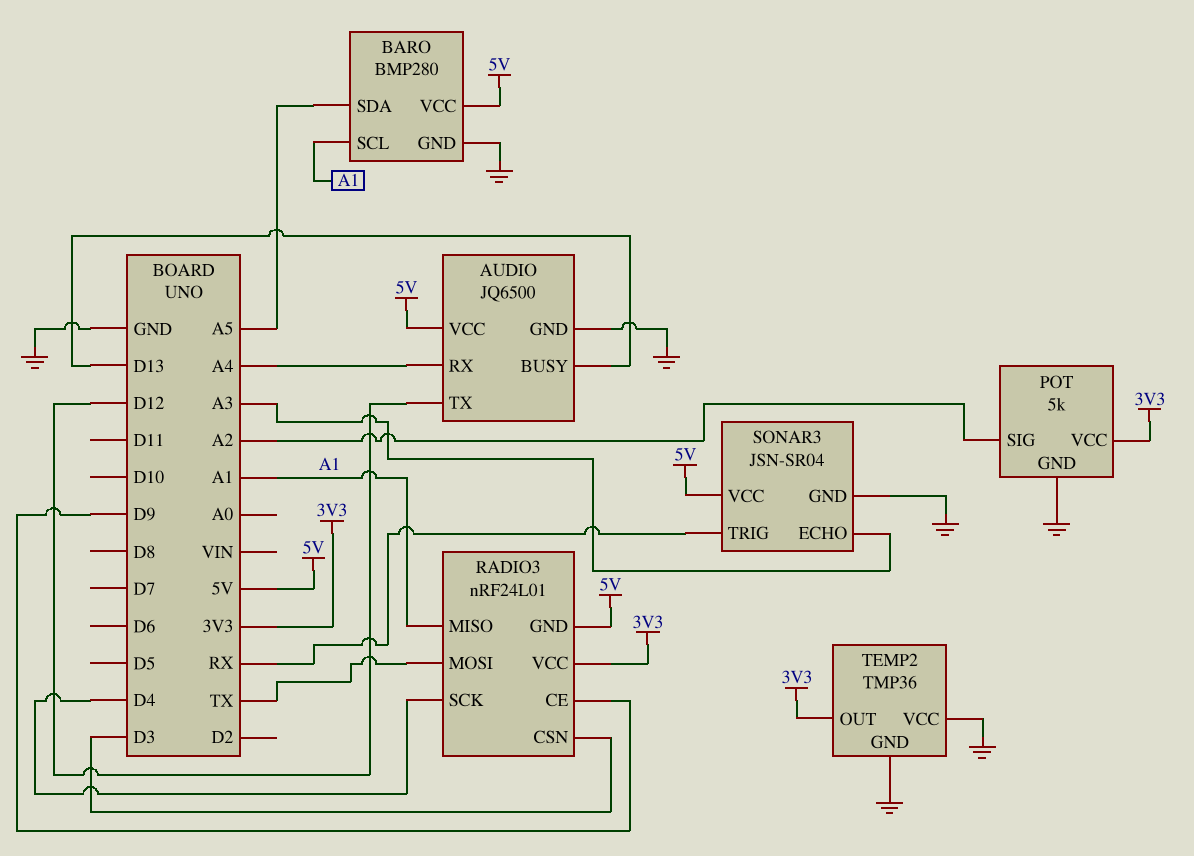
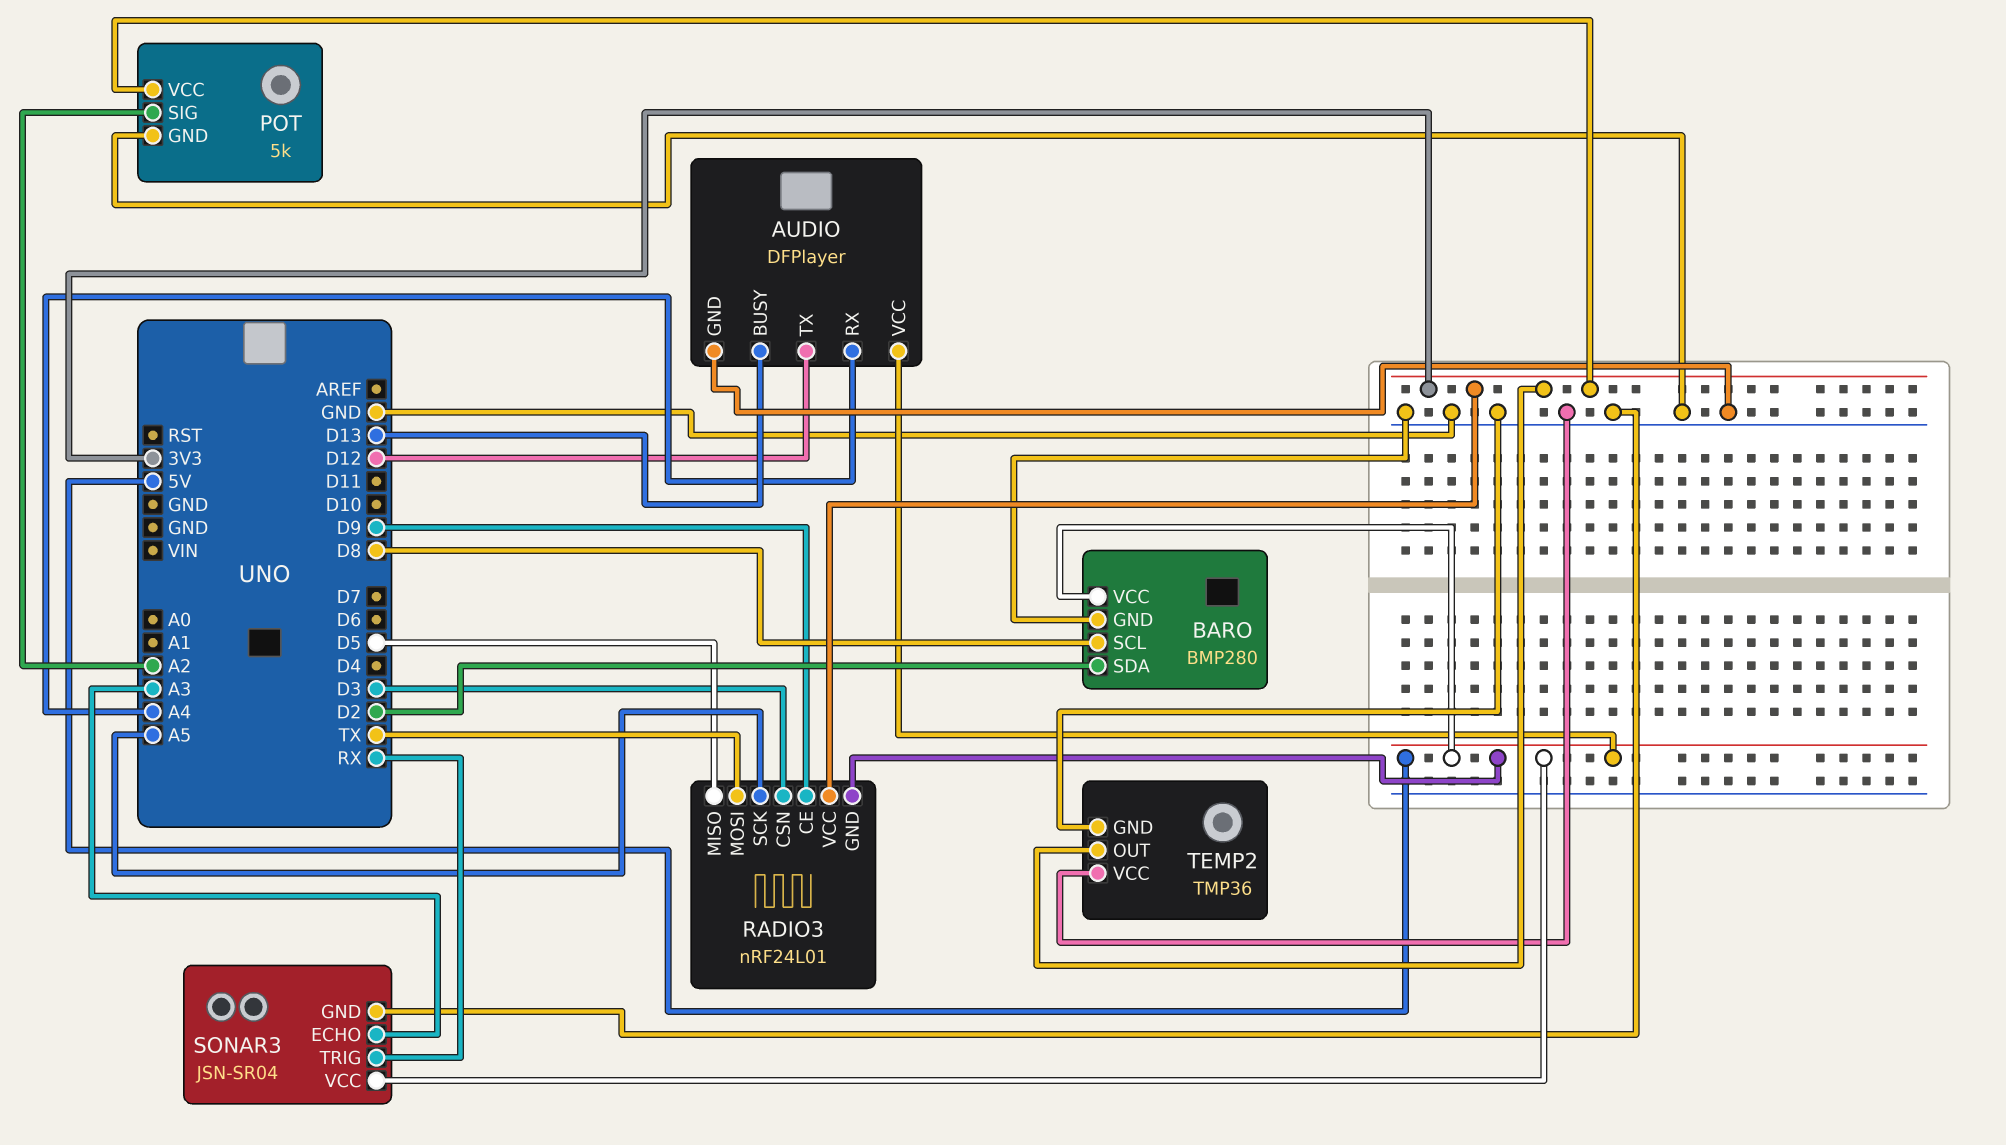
AUDIO: JQ6500 -> DFPlayer
BARO pin SCL: A1 -> D8
BARO pin SDA: A5 -> D2
RADIO3 pin MISO: A1 -> D5
RADIO3 pin SCK: D4 -> A5

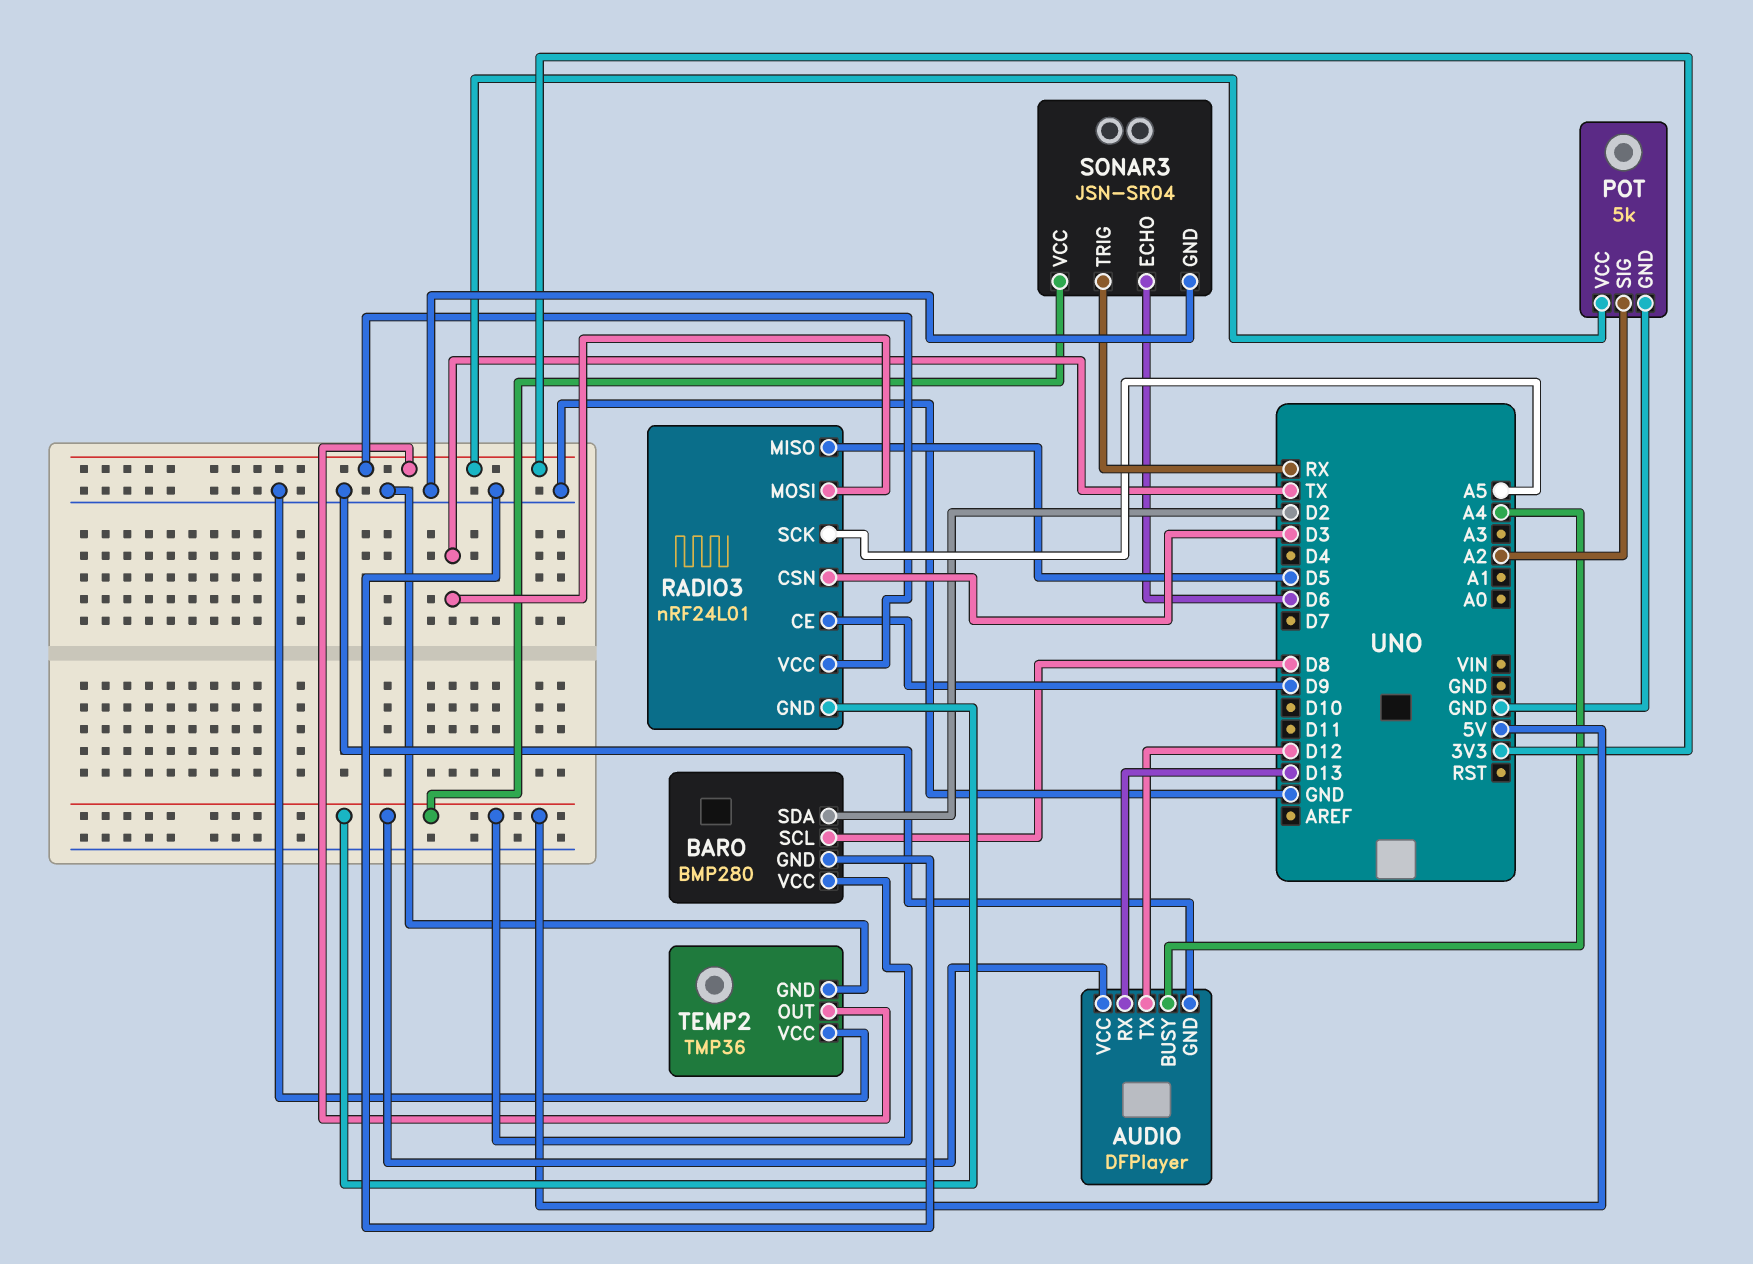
AUDIO pin BUSY: D13 -> A4
AUDIO pin RX: A4 -> D13
SONAR3 pin ECHO: A3 -> D6

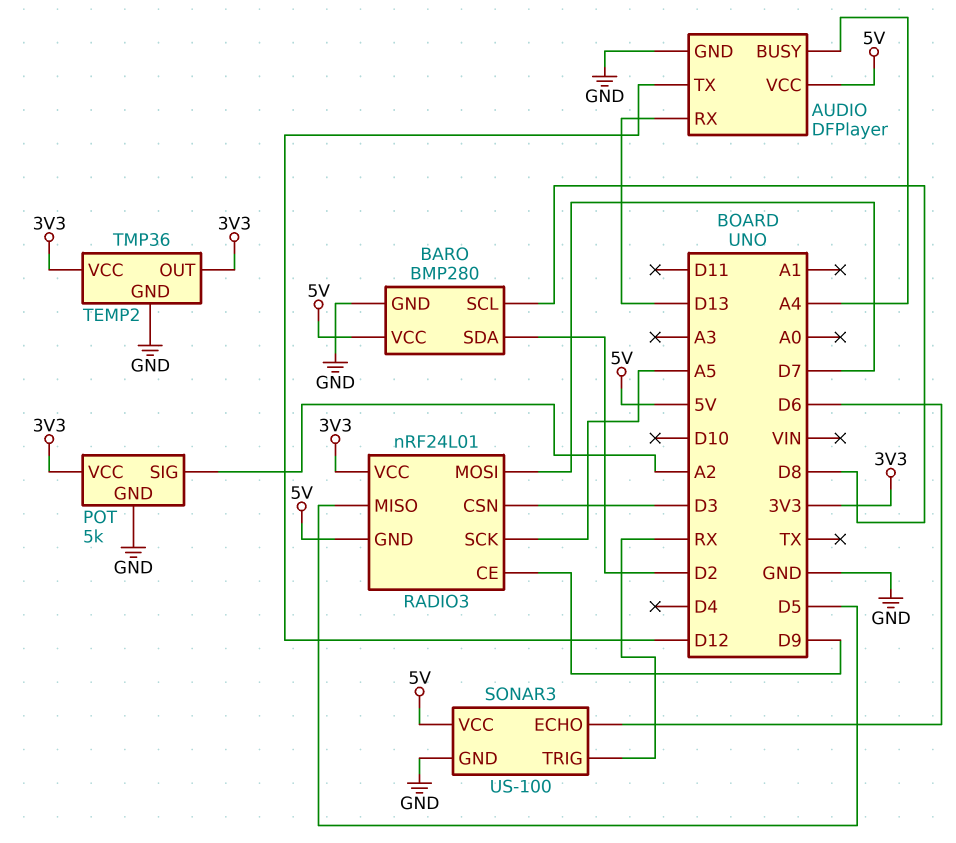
RADIO3 pin MOSI: TX -> D7
SONAR3: JSN-SR04 -> US-100
TEMP2 pin VCC: GND -> 3V3

